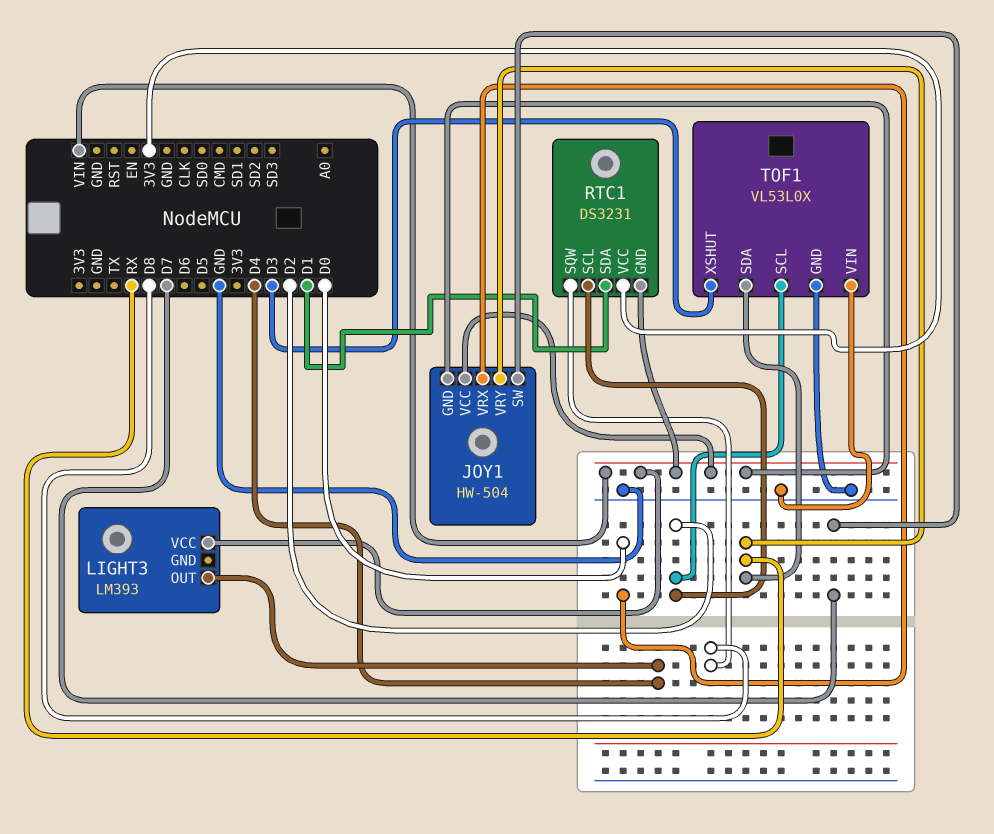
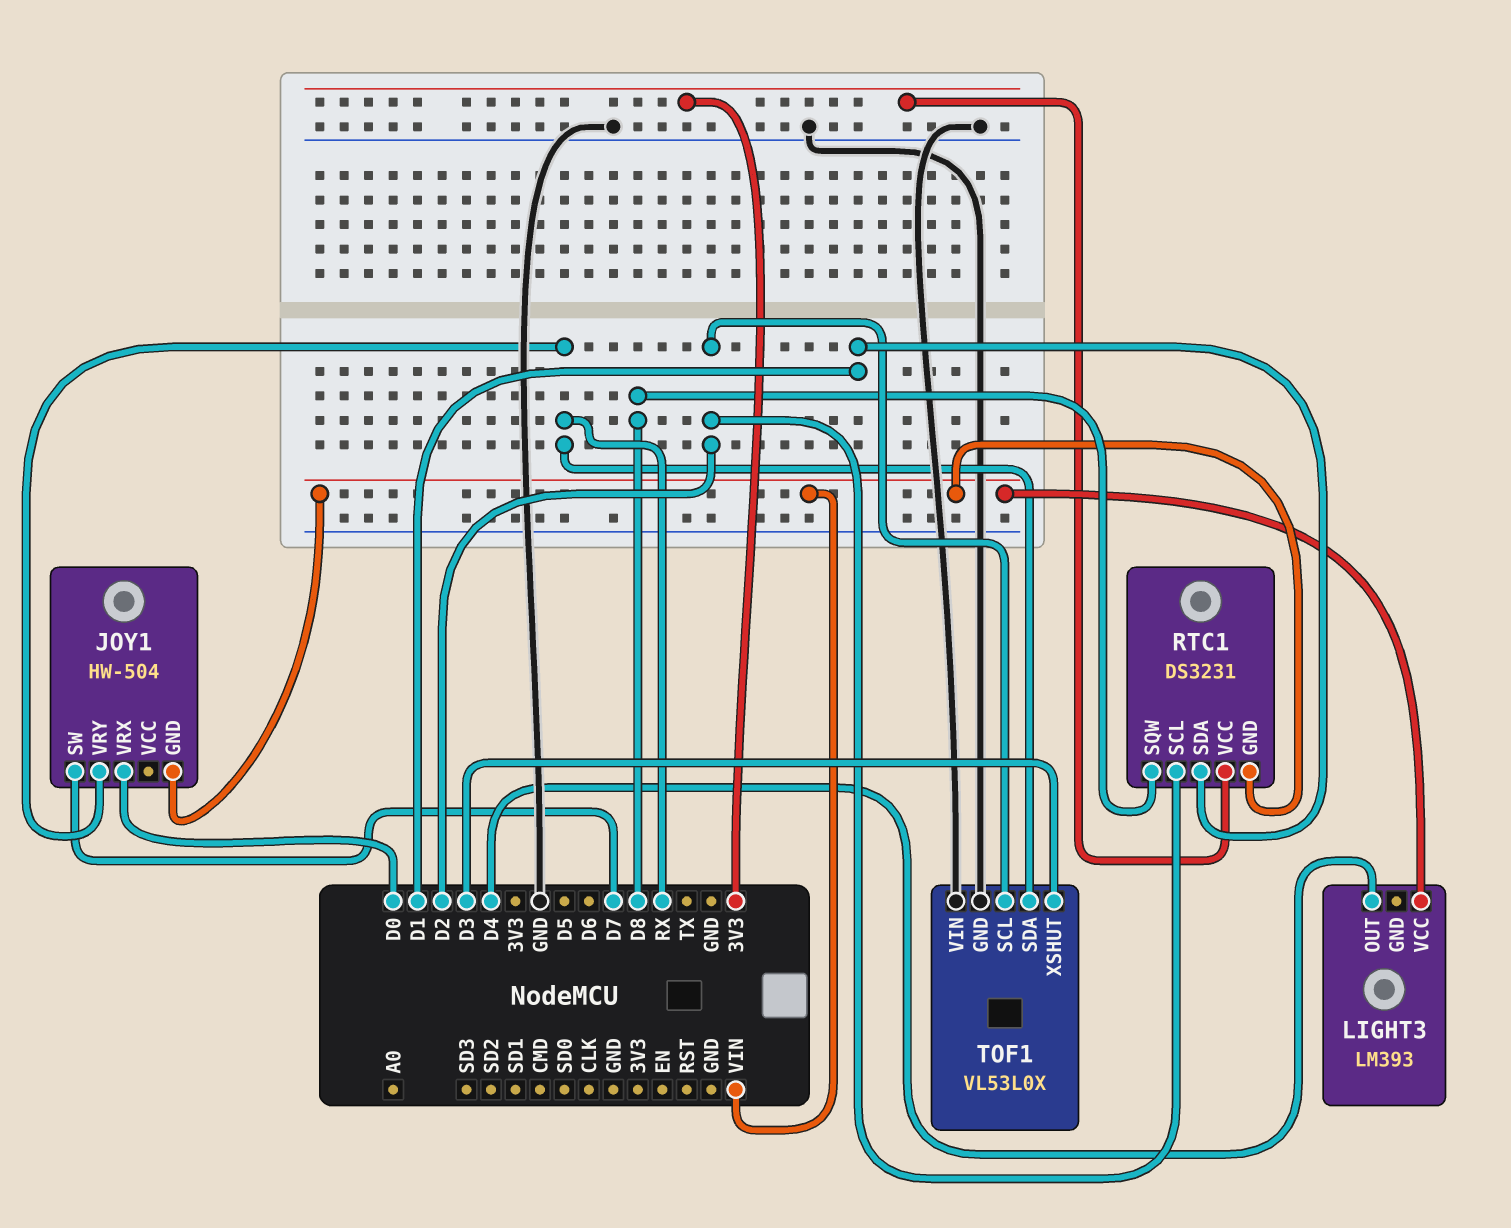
JOY1 pin VCC: VIN -> none

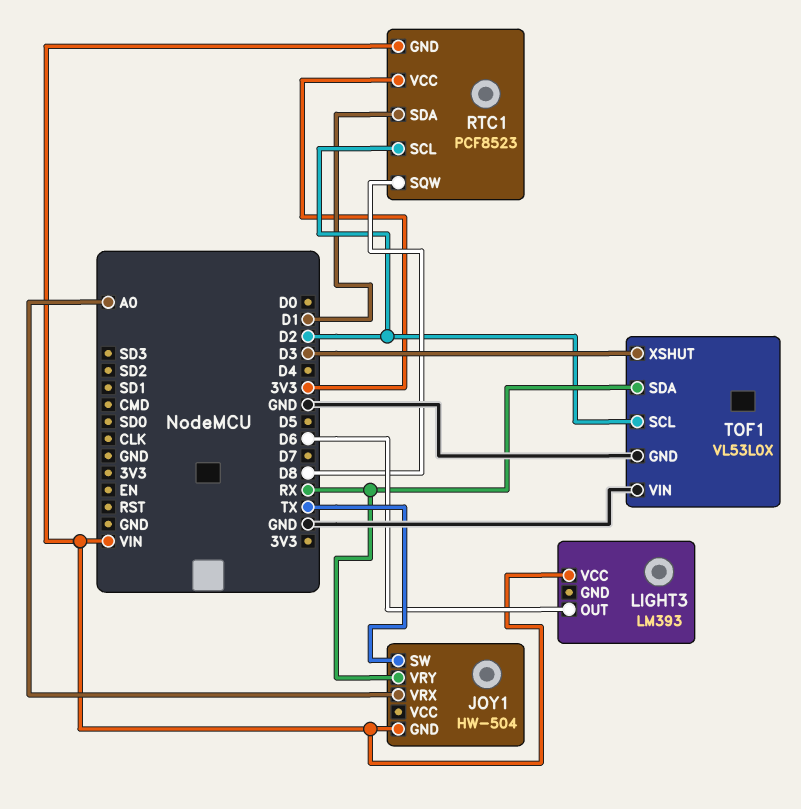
JOY1 pin SW: D7 -> TX
JOY1 pin VRX: D0 -> A0
LIGHT3 pin OUT: D4 -> D6
RTC1: DS3231 -> PCF8523

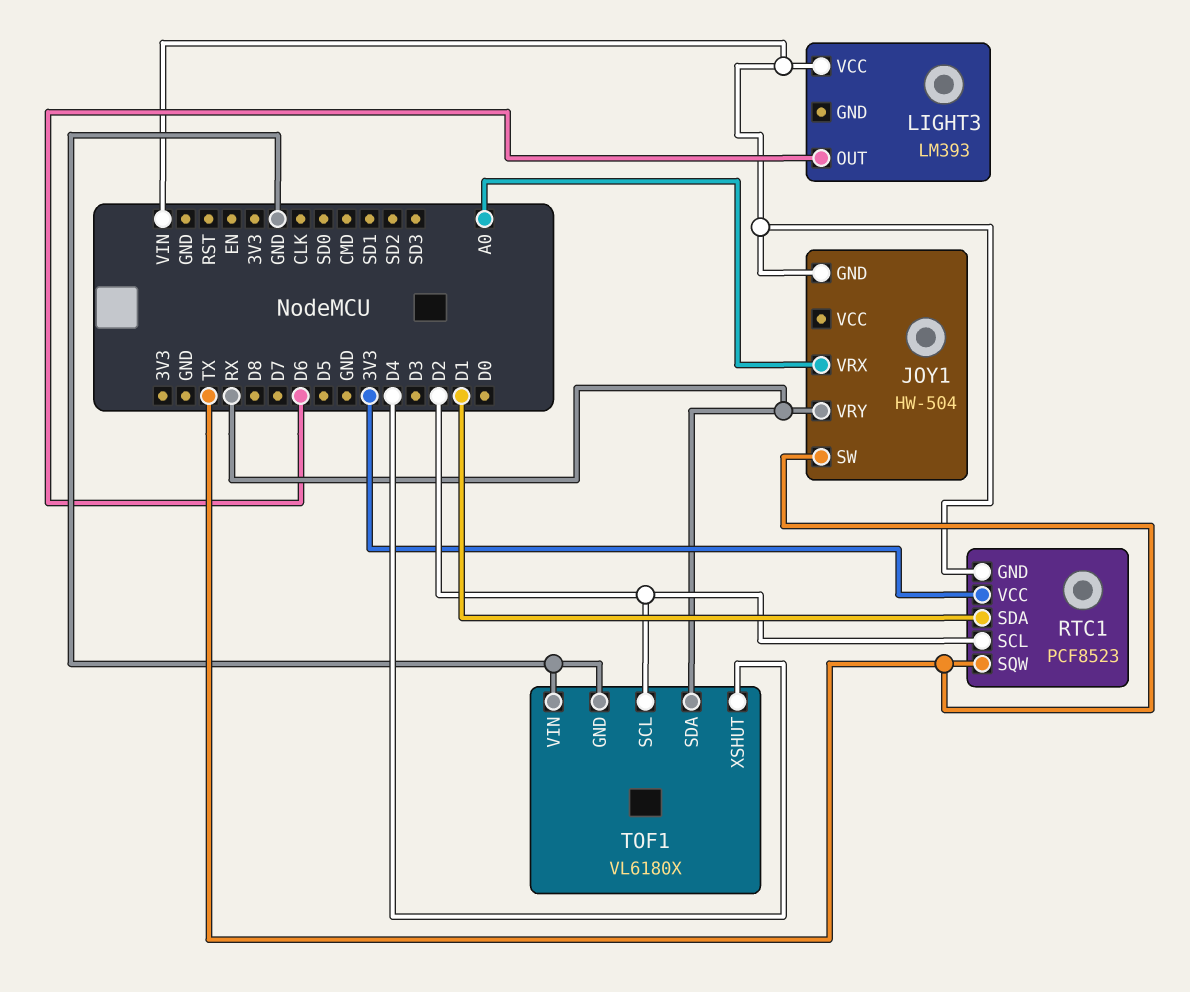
RTC1 pin SQW: D8 -> TX
TOF1: VL53L0X -> VL6180X
TOF1 pin XSHUT: D3 -> D4

